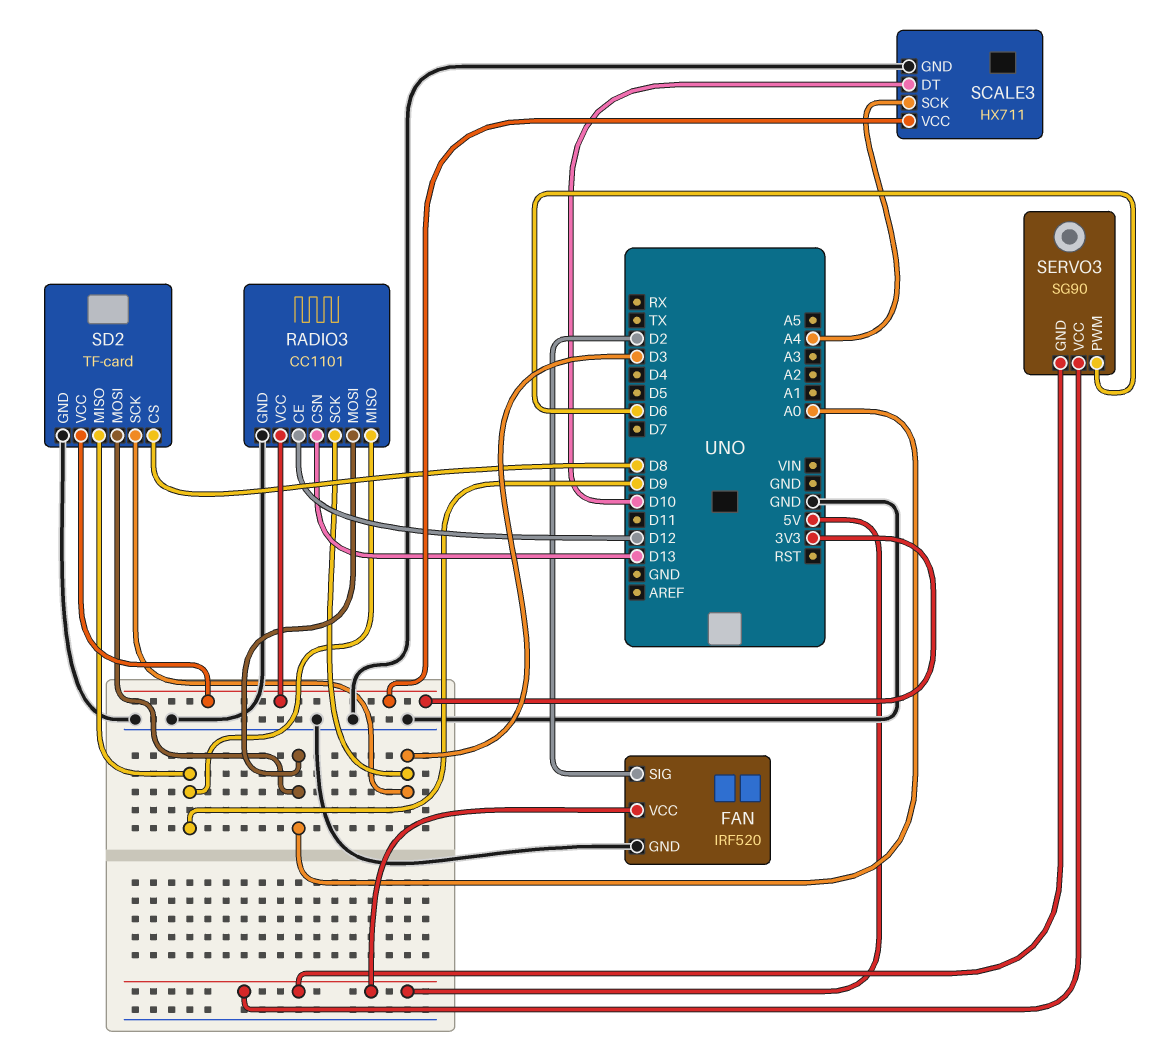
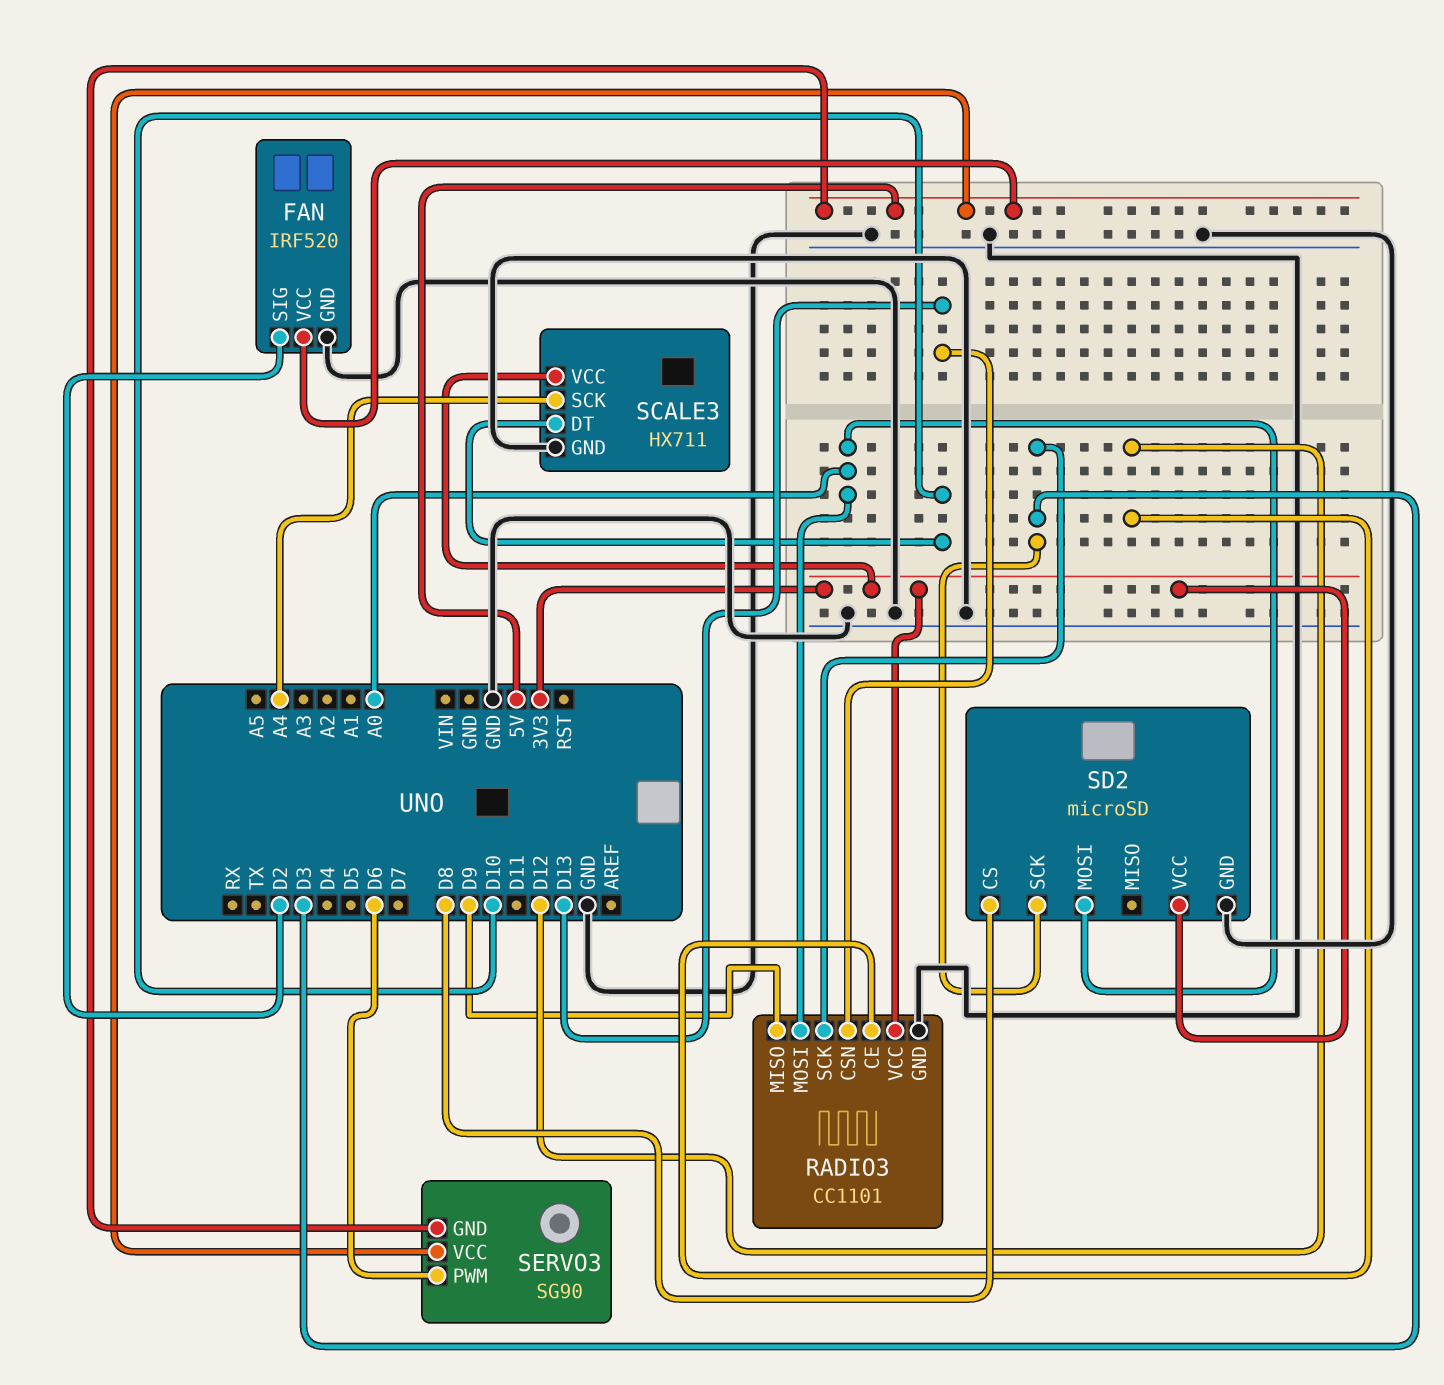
SD2: TF-card -> microSD
SD2 pin MISO: D9 -> none

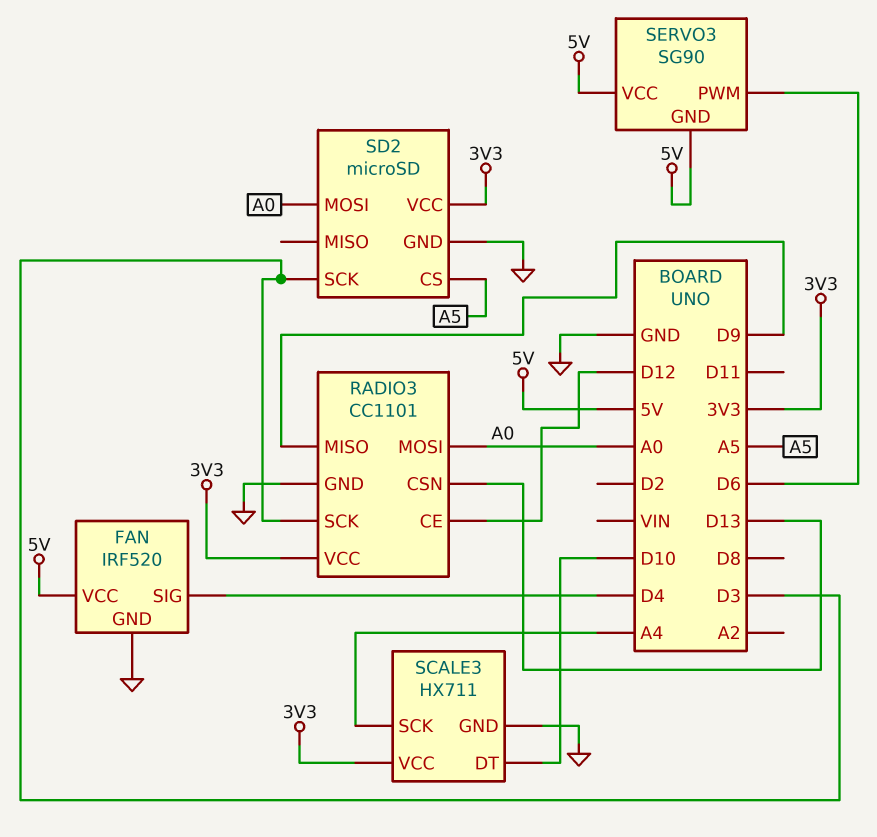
FAN pin SIG: D2 -> D4
SD2 pin CS: D8 -> A5

